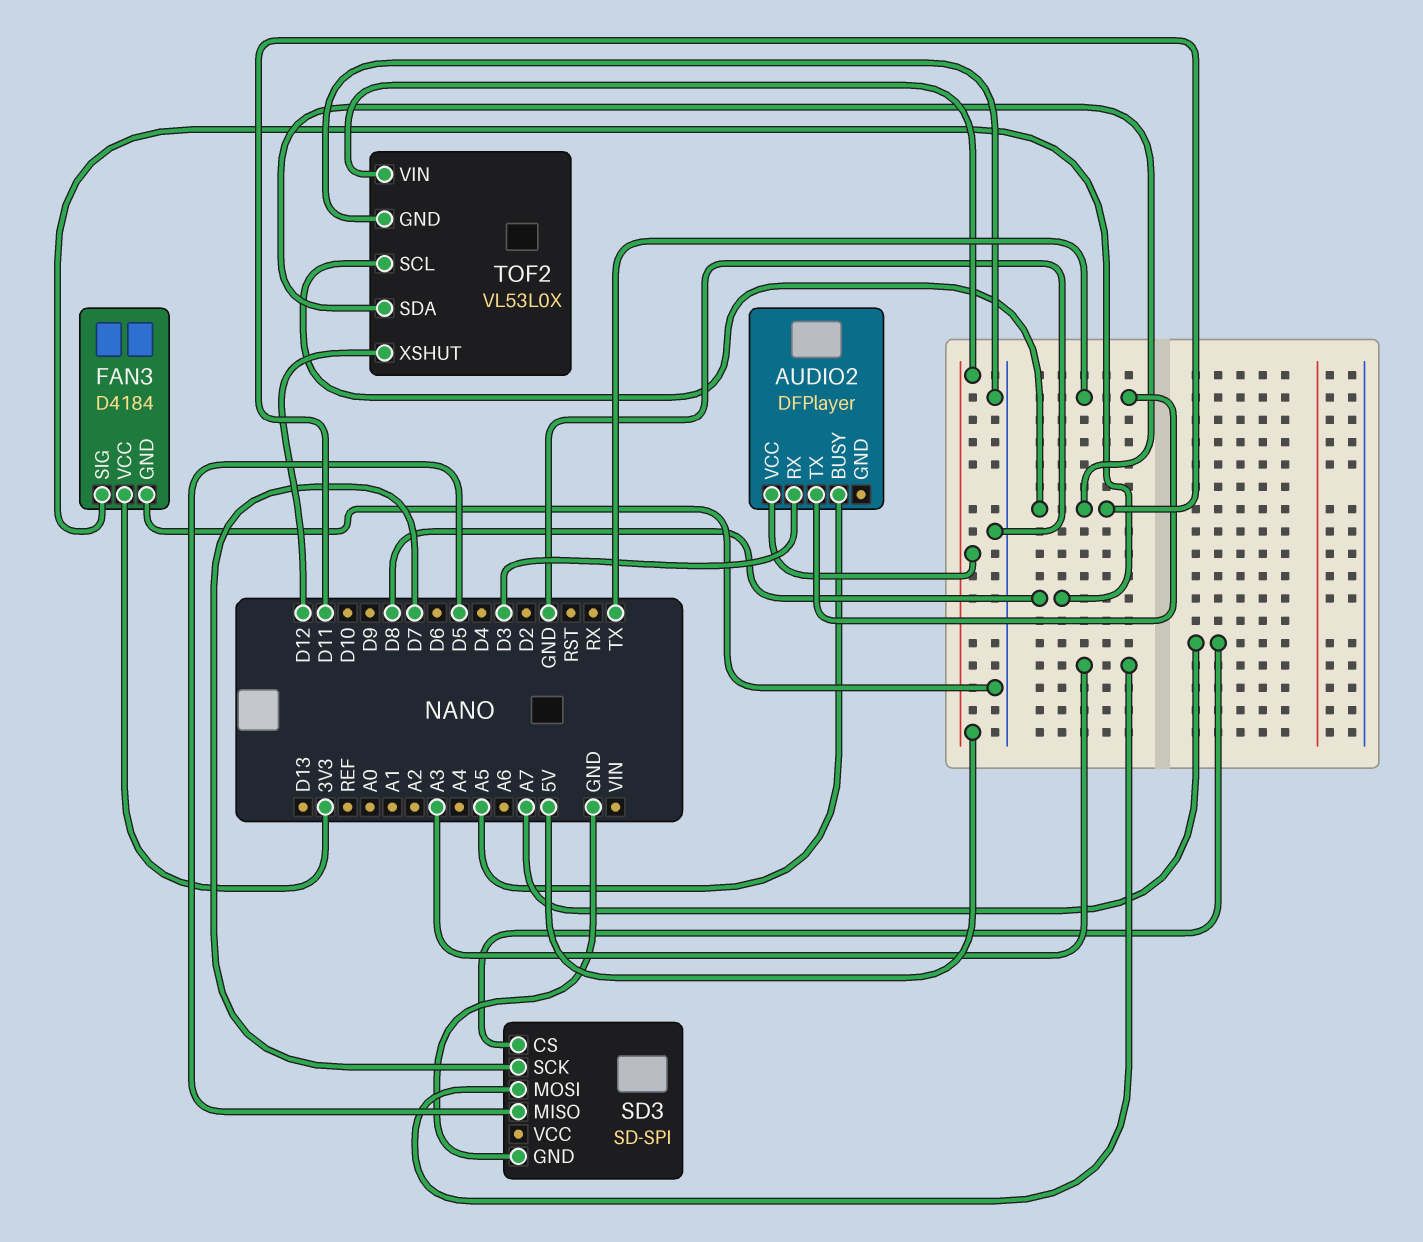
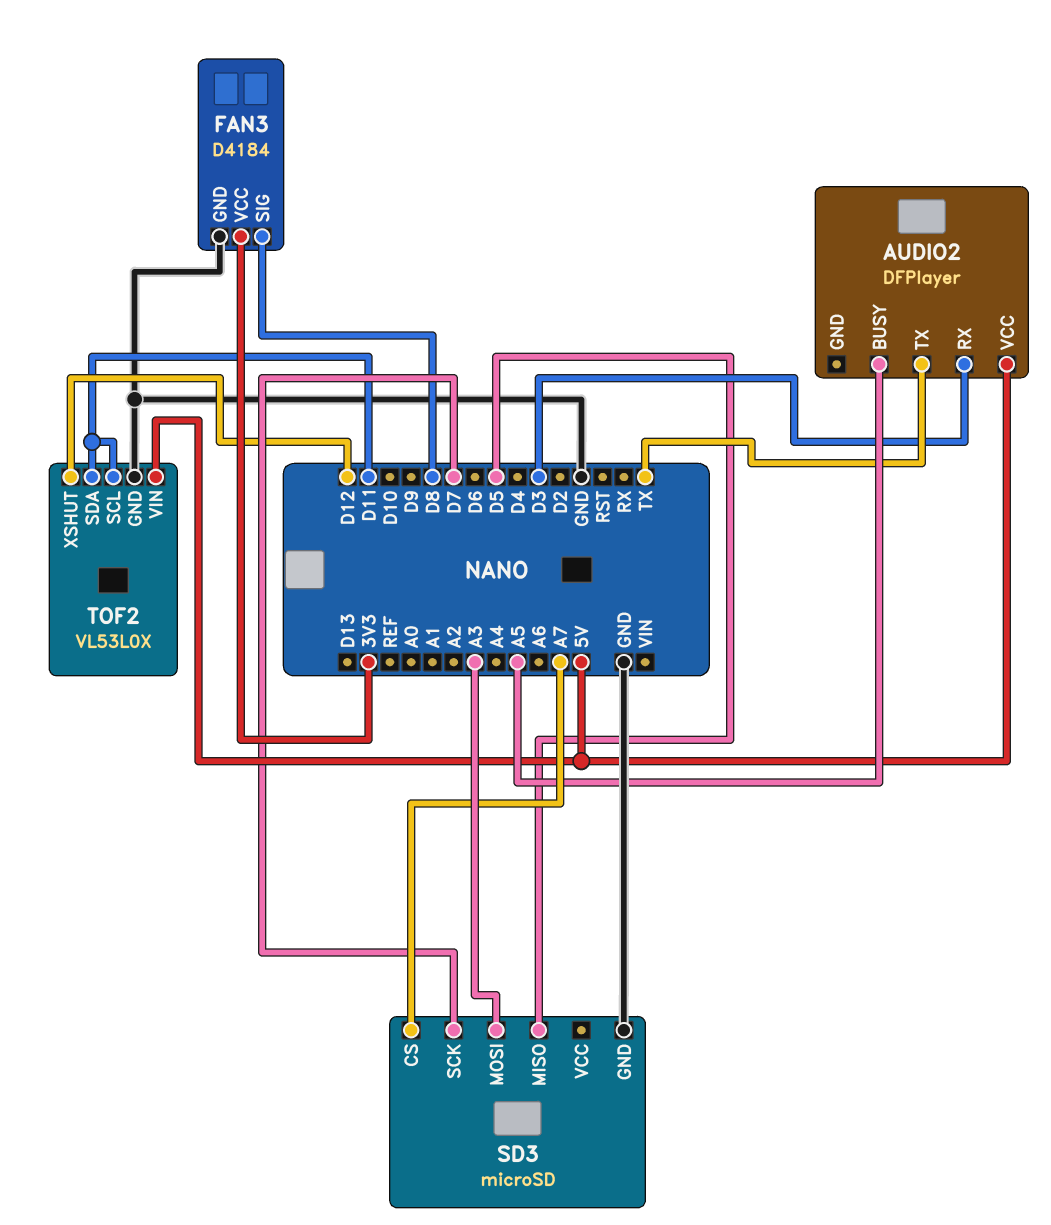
SD3: SD-SPI -> microSD

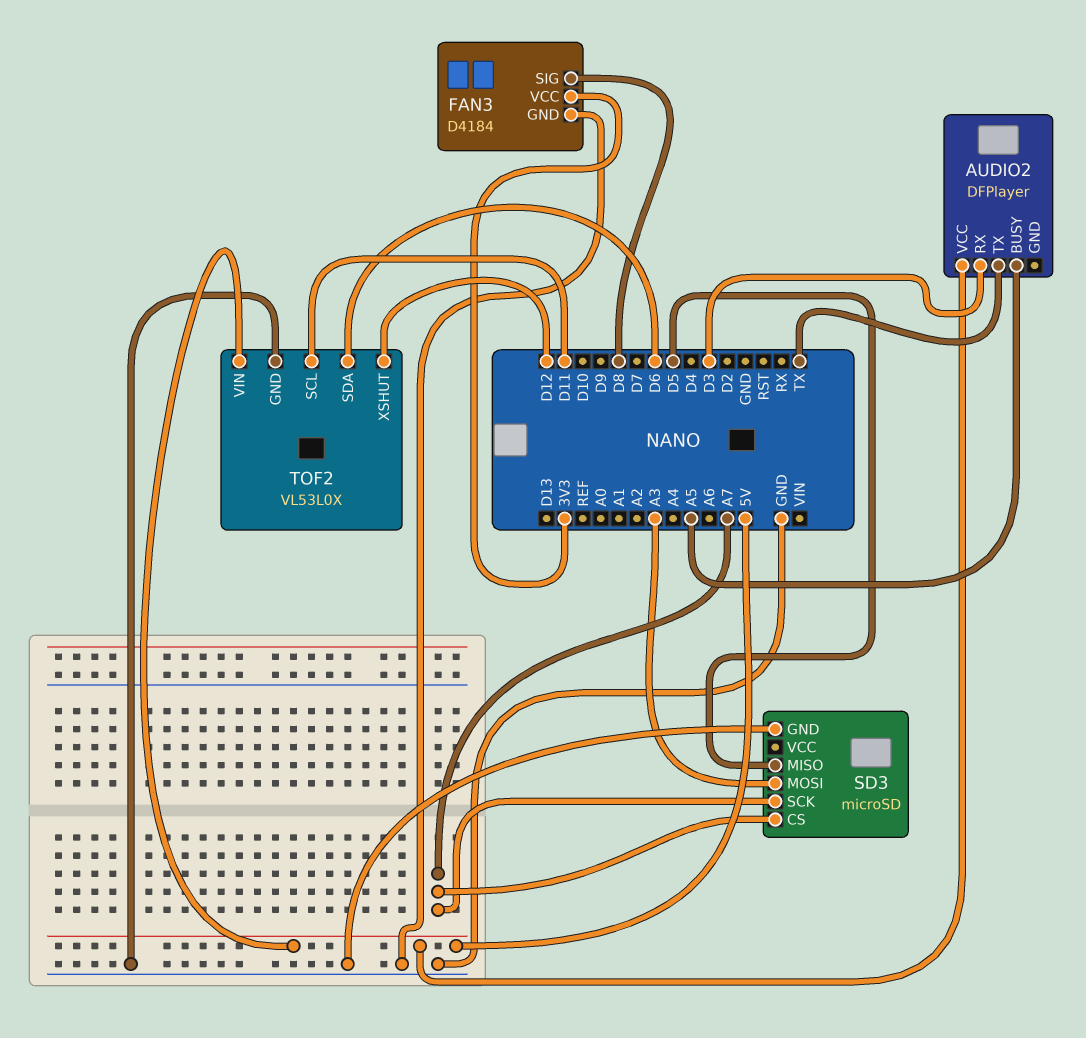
SD3 pin SCK: D7 -> A7
TOF2 pin SDA: D11 -> D6

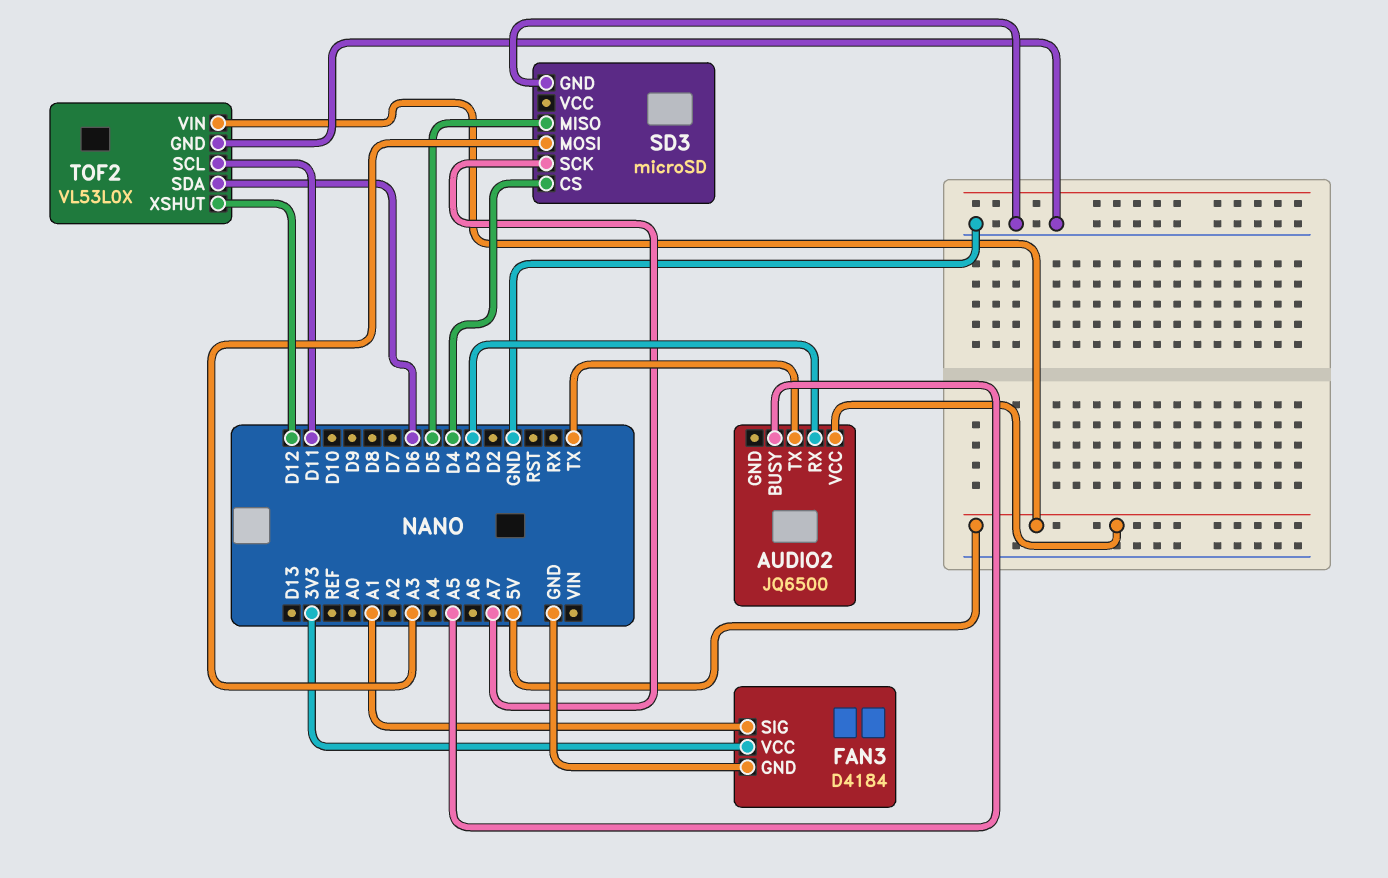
AUDIO2: DFPlayer -> JQ6500
FAN3 pin SIG: D8 -> A1
SD3 pin CS: A7 -> D4

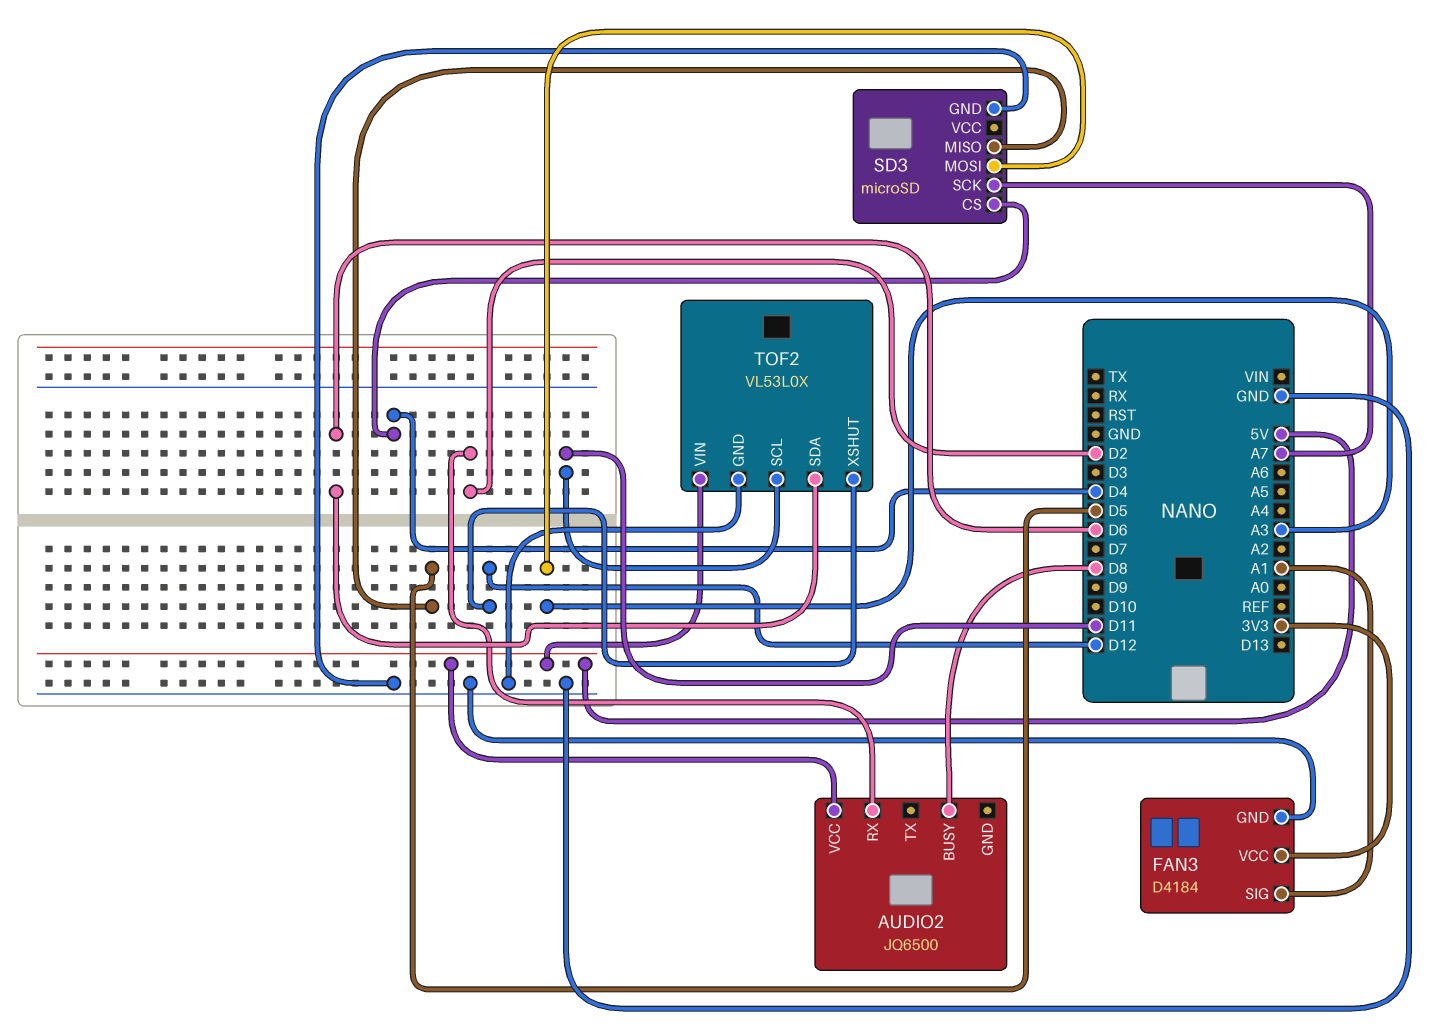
AUDIO2 pin BUSY: A5 -> D8
AUDIO2 pin RX: D3 -> D2
AUDIO2 pin TX: TX -> none

